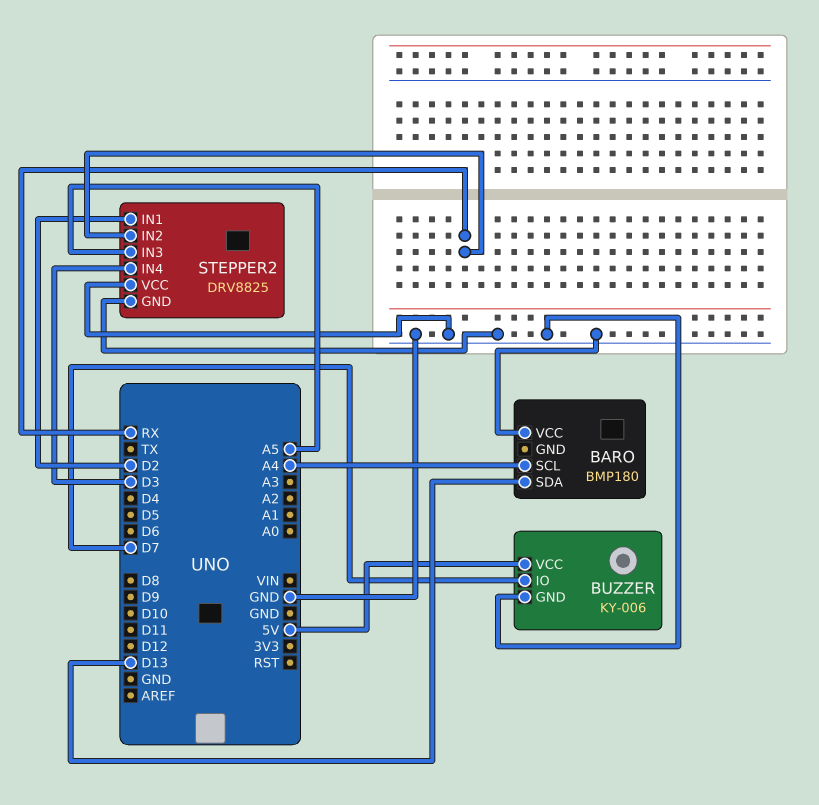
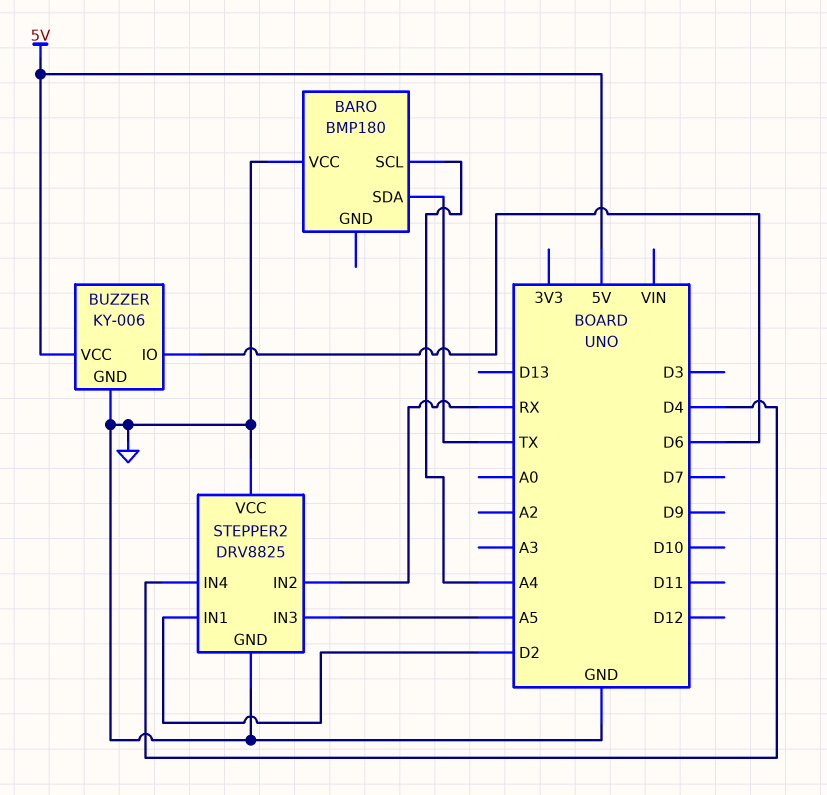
BARO pin SDA: D13 -> TX
BUZZER pin IO: D7 -> D6
STEPPER2 pin IN4: D3 -> D4

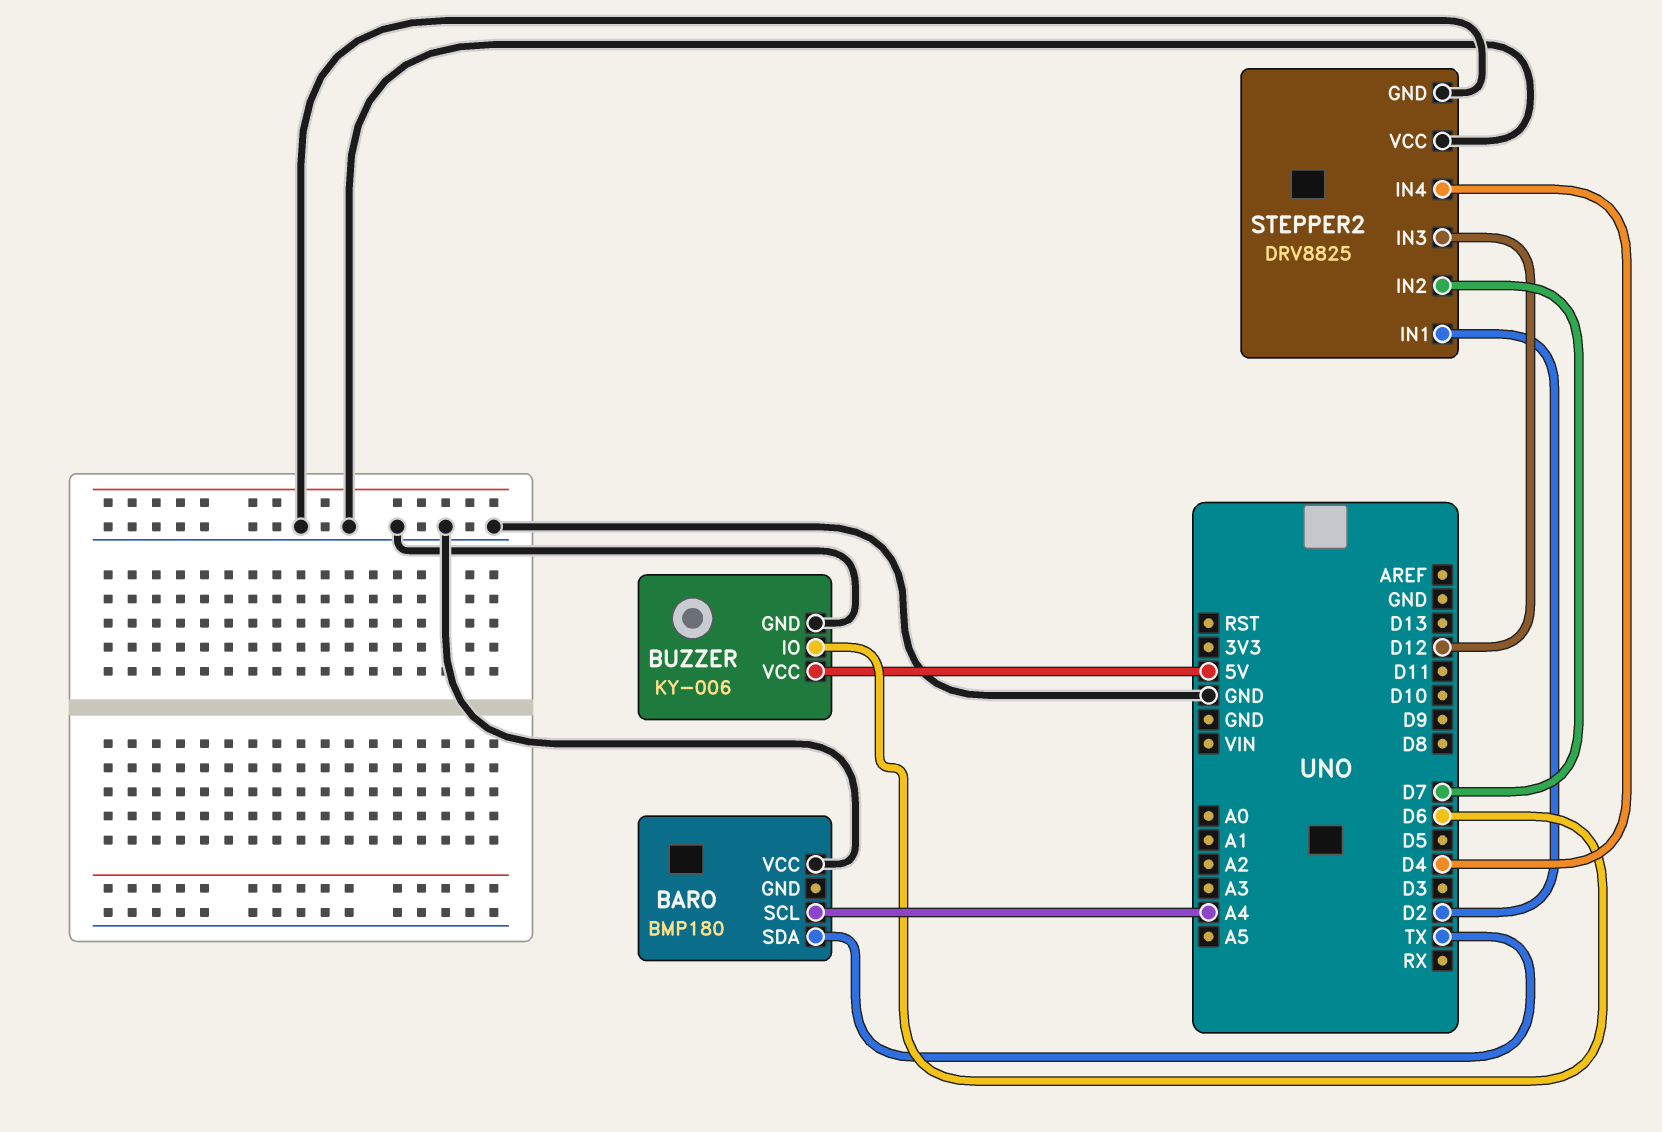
STEPPER2 pin IN2: RX -> D7
STEPPER2 pin IN3: A5 -> D12

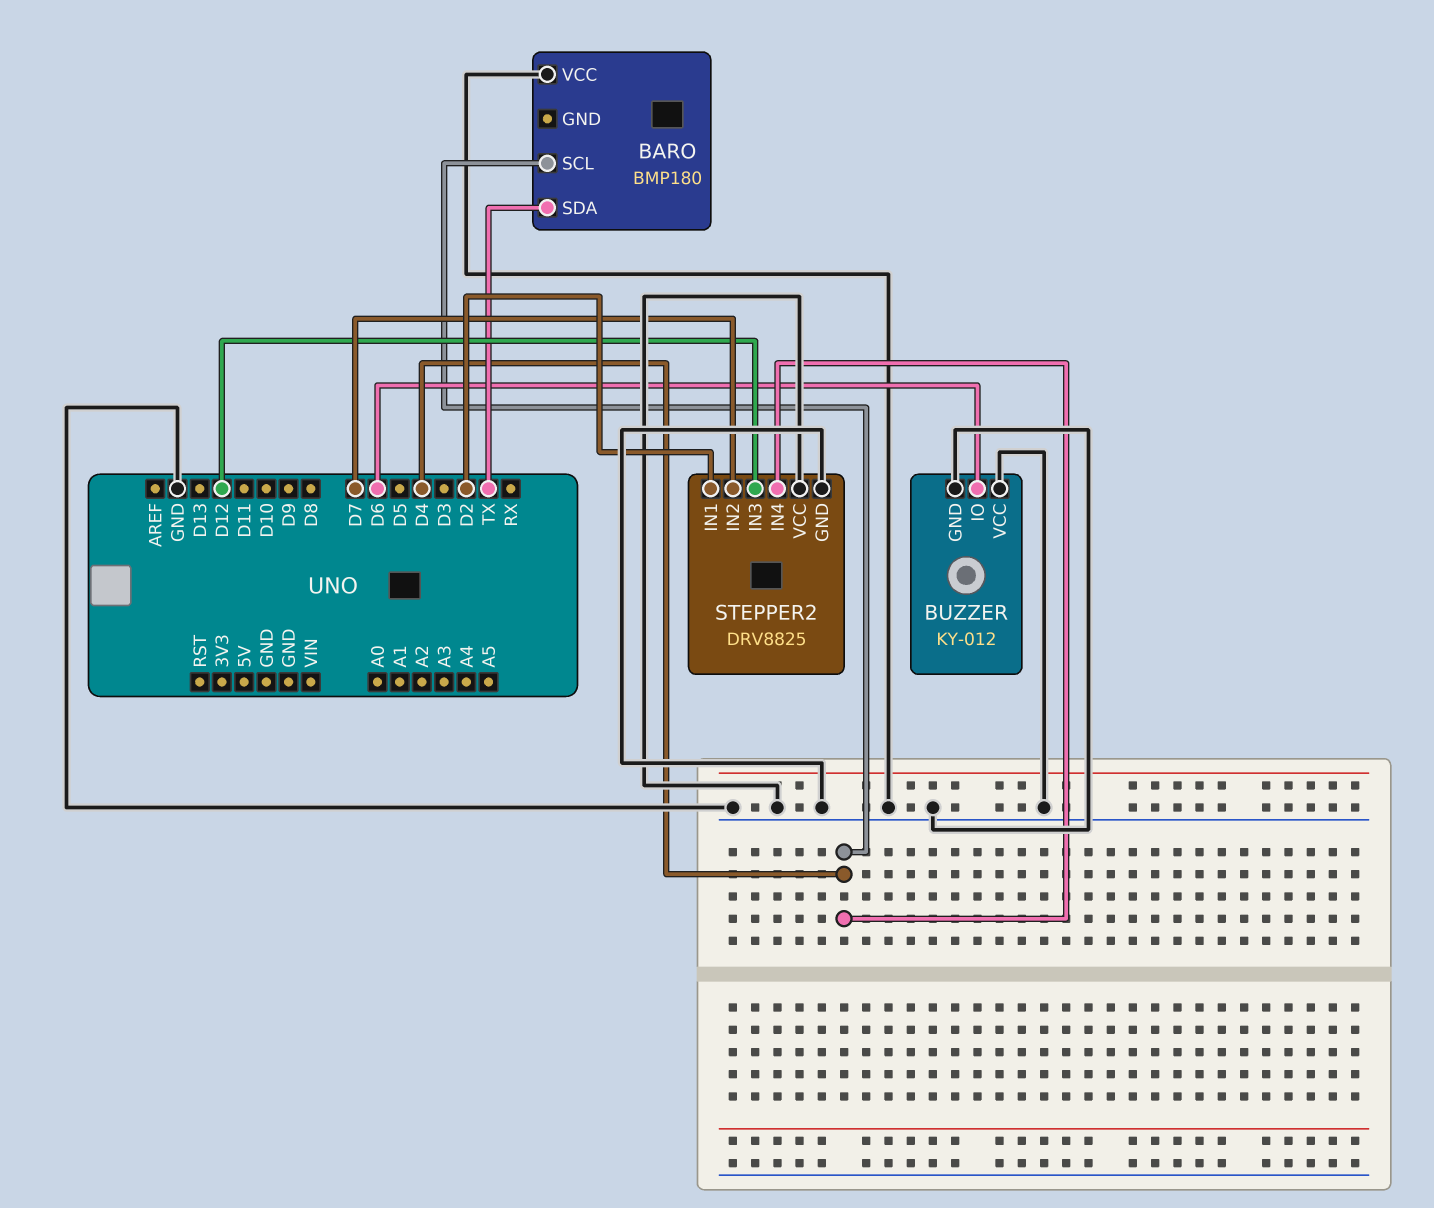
BARO pin SCL: A4 -> D4
BUZZER: KY-006 -> KY-012
BUZZER pin VCC: 5V -> GND

